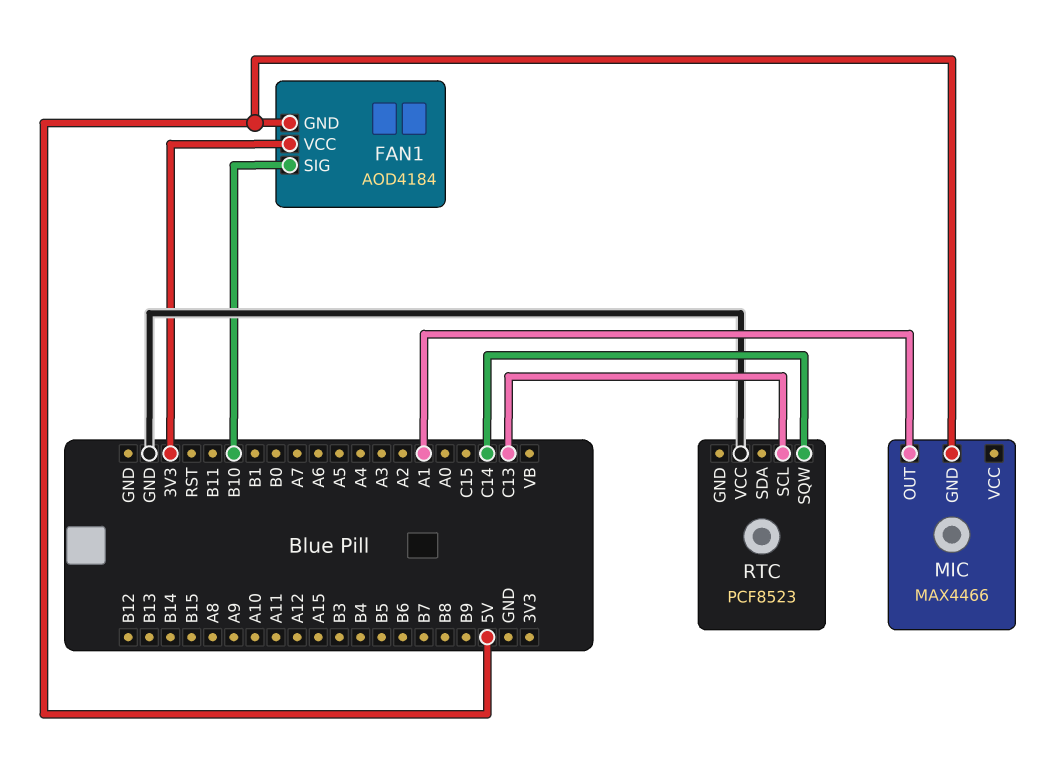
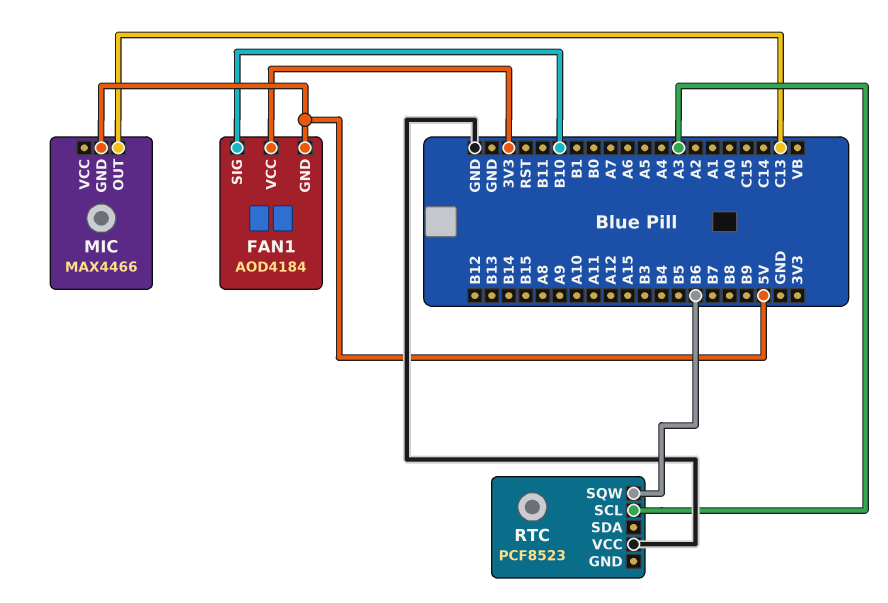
MIC pin OUT: A1 -> C13
RTC pin SCL: C13 -> A3
RTC pin SQW: C14 -> B6

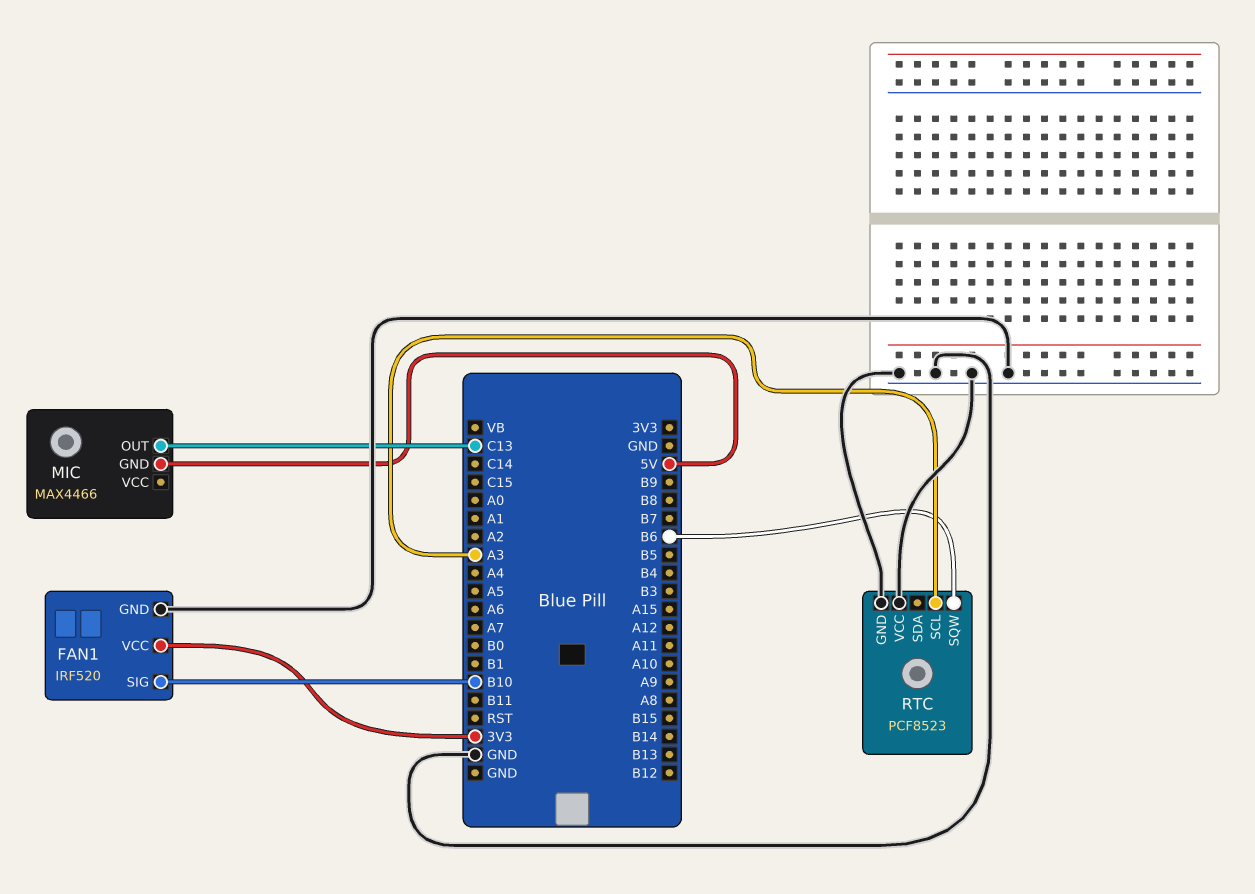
FAN1: AOD4184 -> IRF520
FAN1 pin GND: 5V -> GND
RTC pin GND: none -> GND

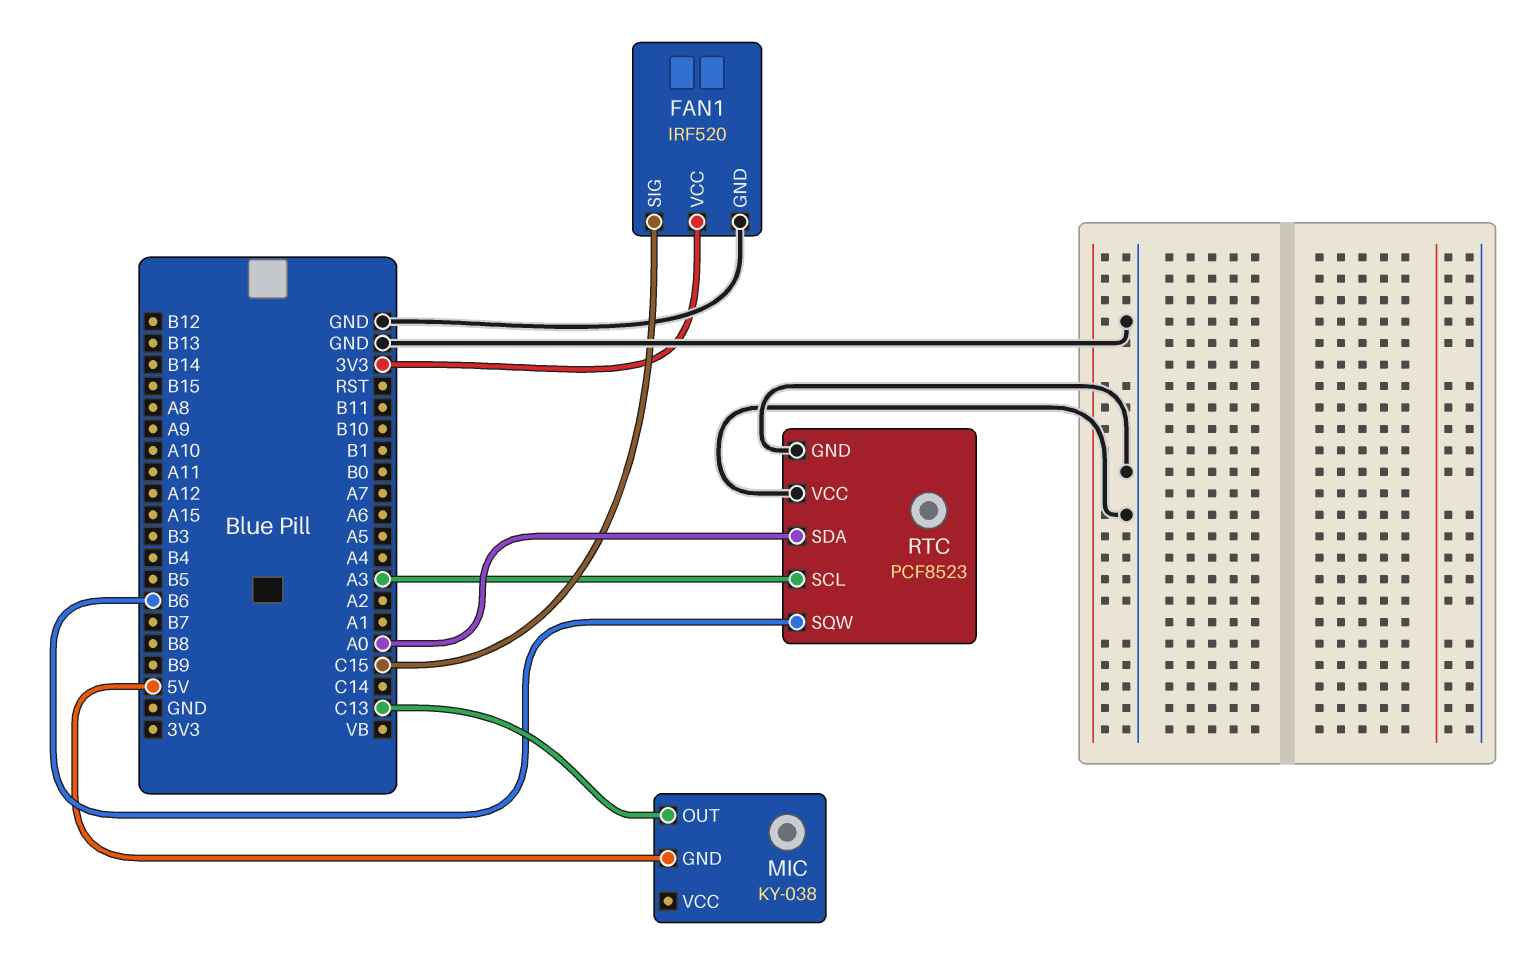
FAN1 pin SIG: B10 -> C15
MIC: MAX4466 -> KY-038
RTC pin SDA: none -> A0

